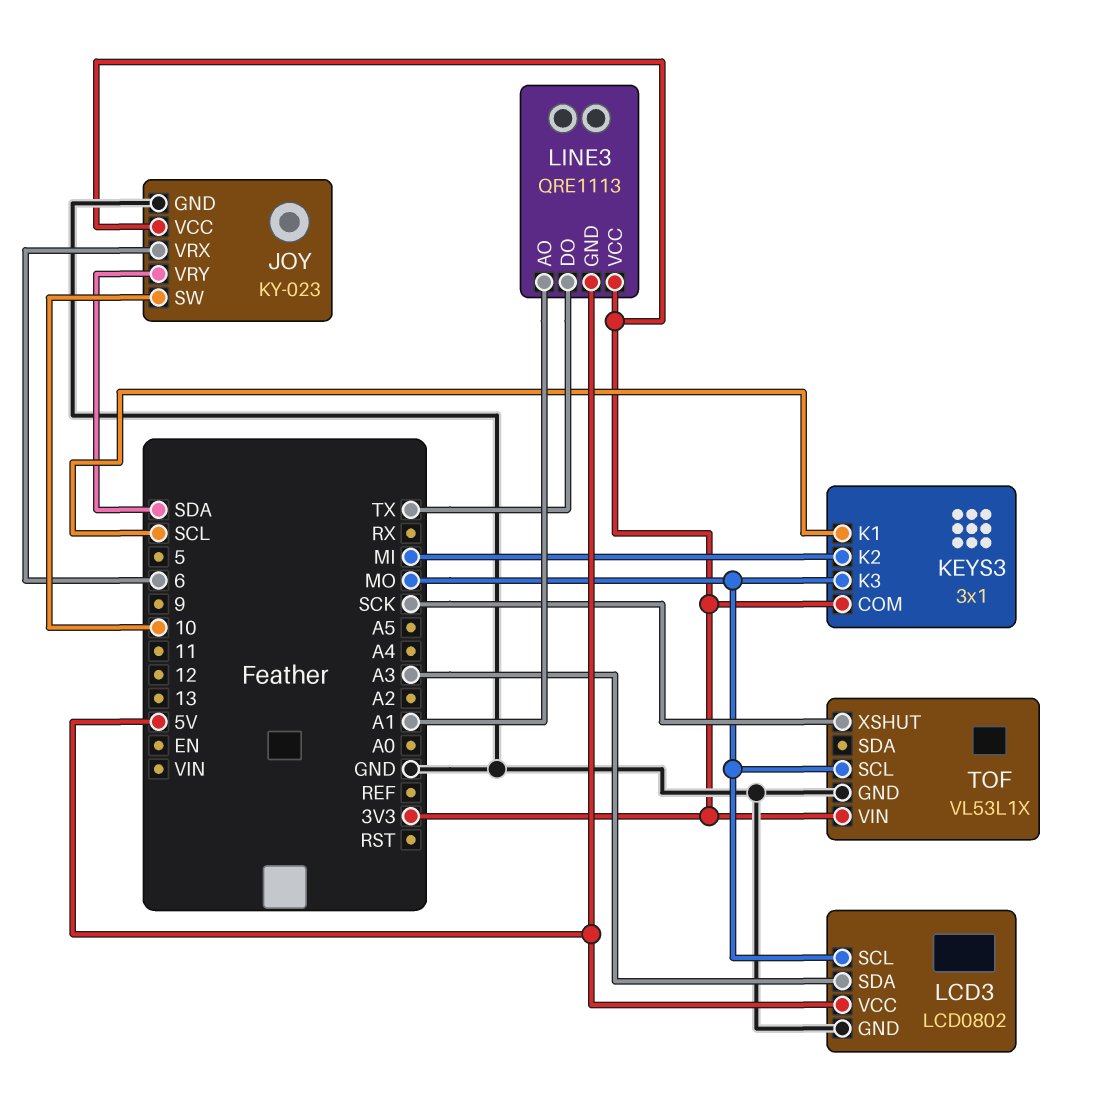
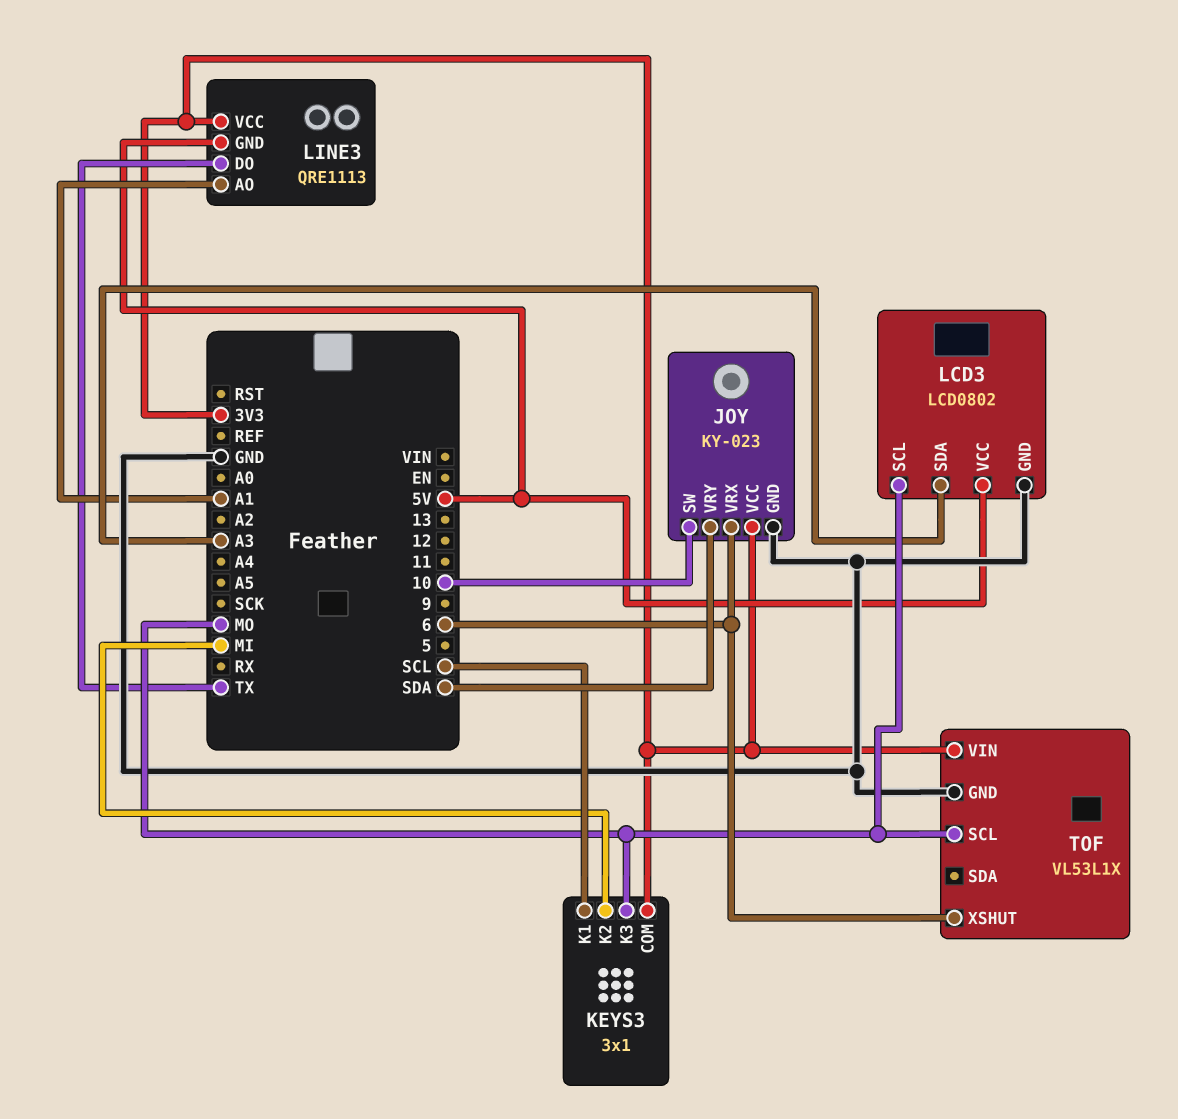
TOF pin XSHUT: SCK -> 6

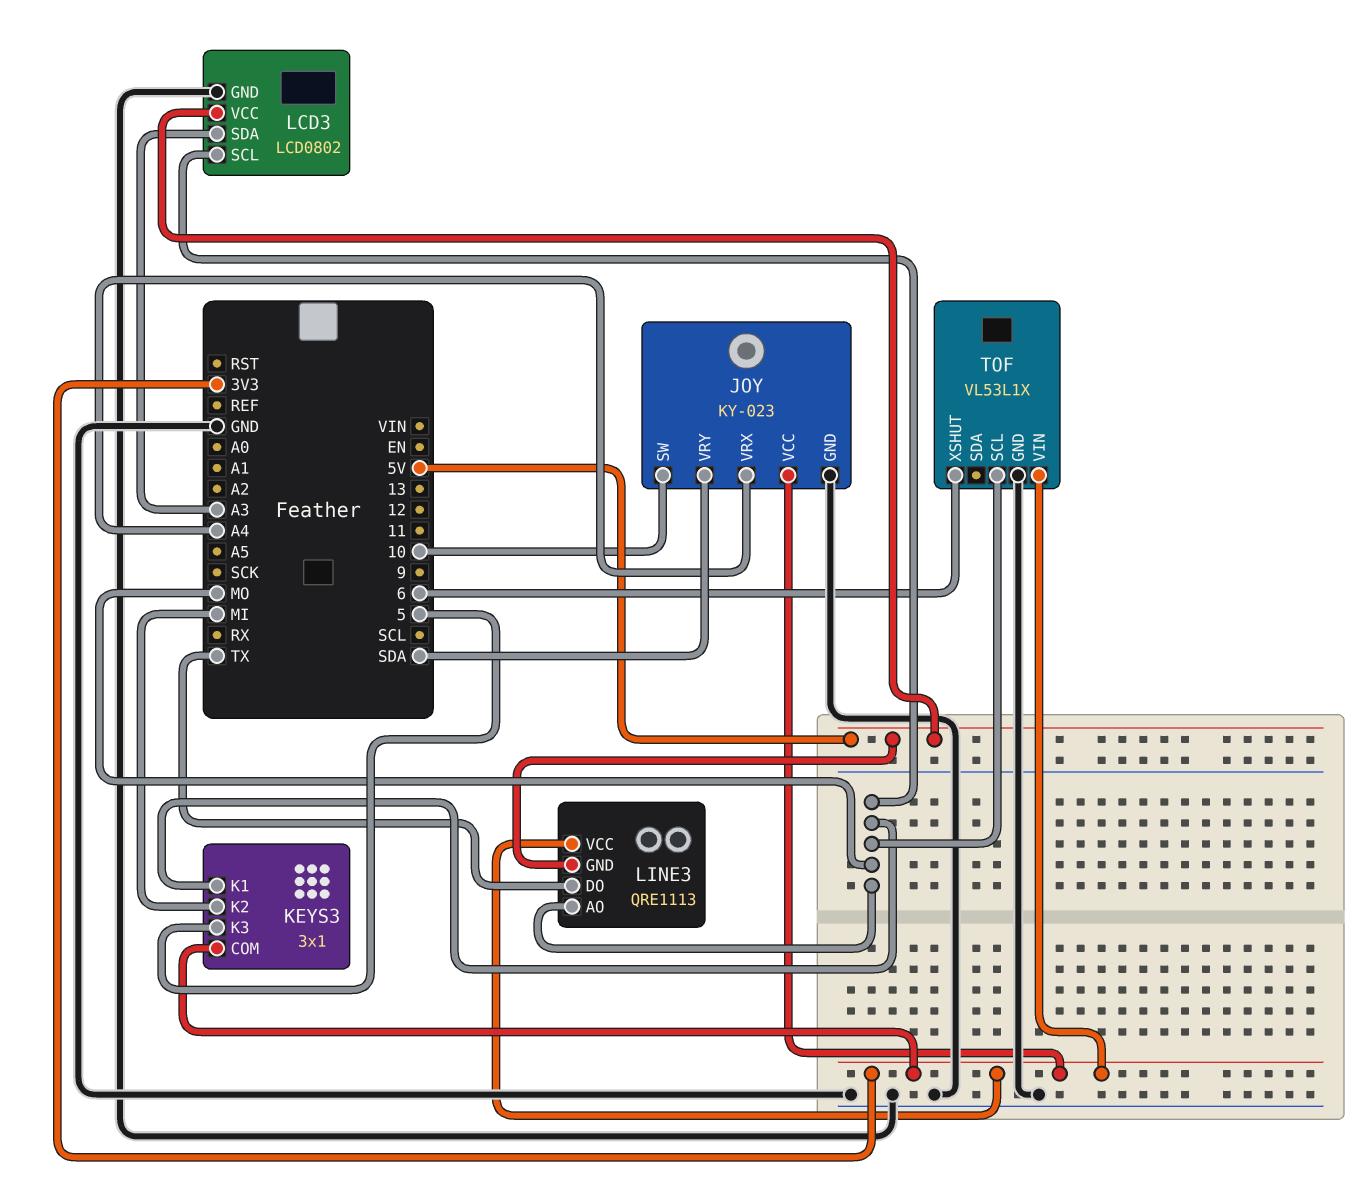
JOY pin VRX: 6 -> A4
KEYS3 pin K1: SCL -> MO
KEYS3 pin K3: MO -> 5
LINE3 pin AO: A1 -> MO

